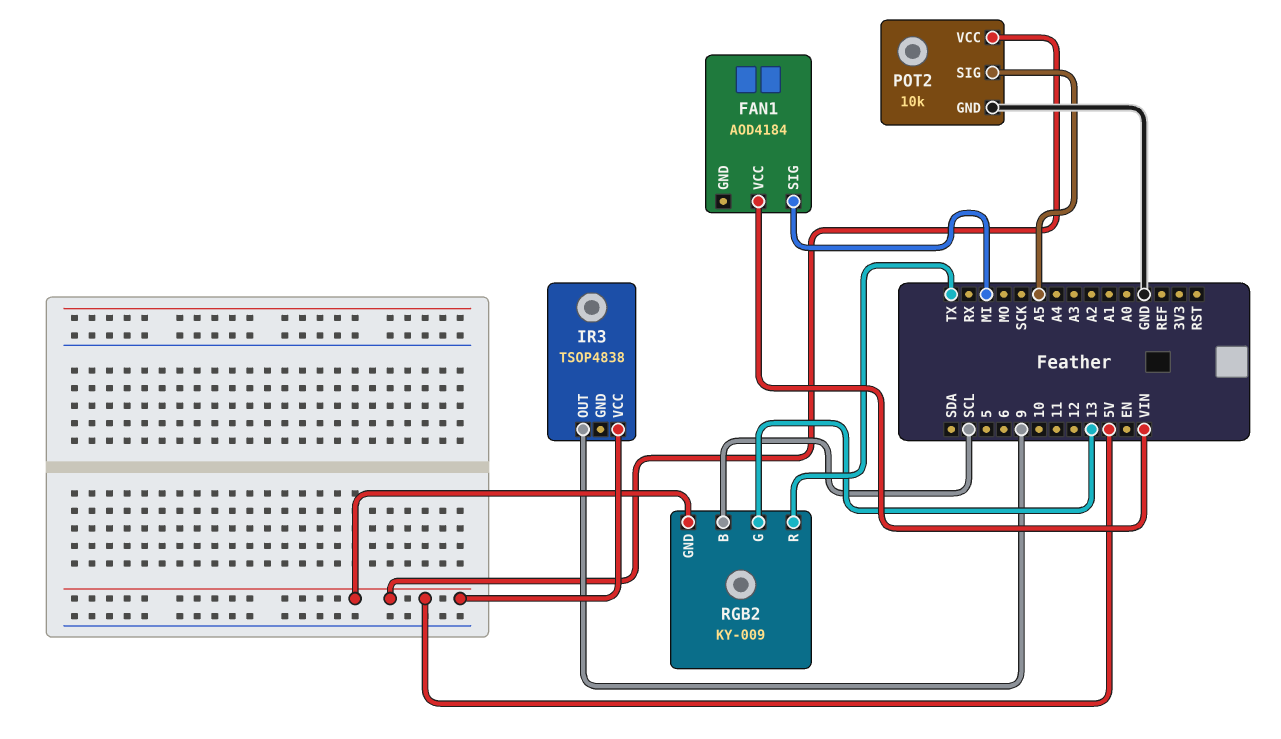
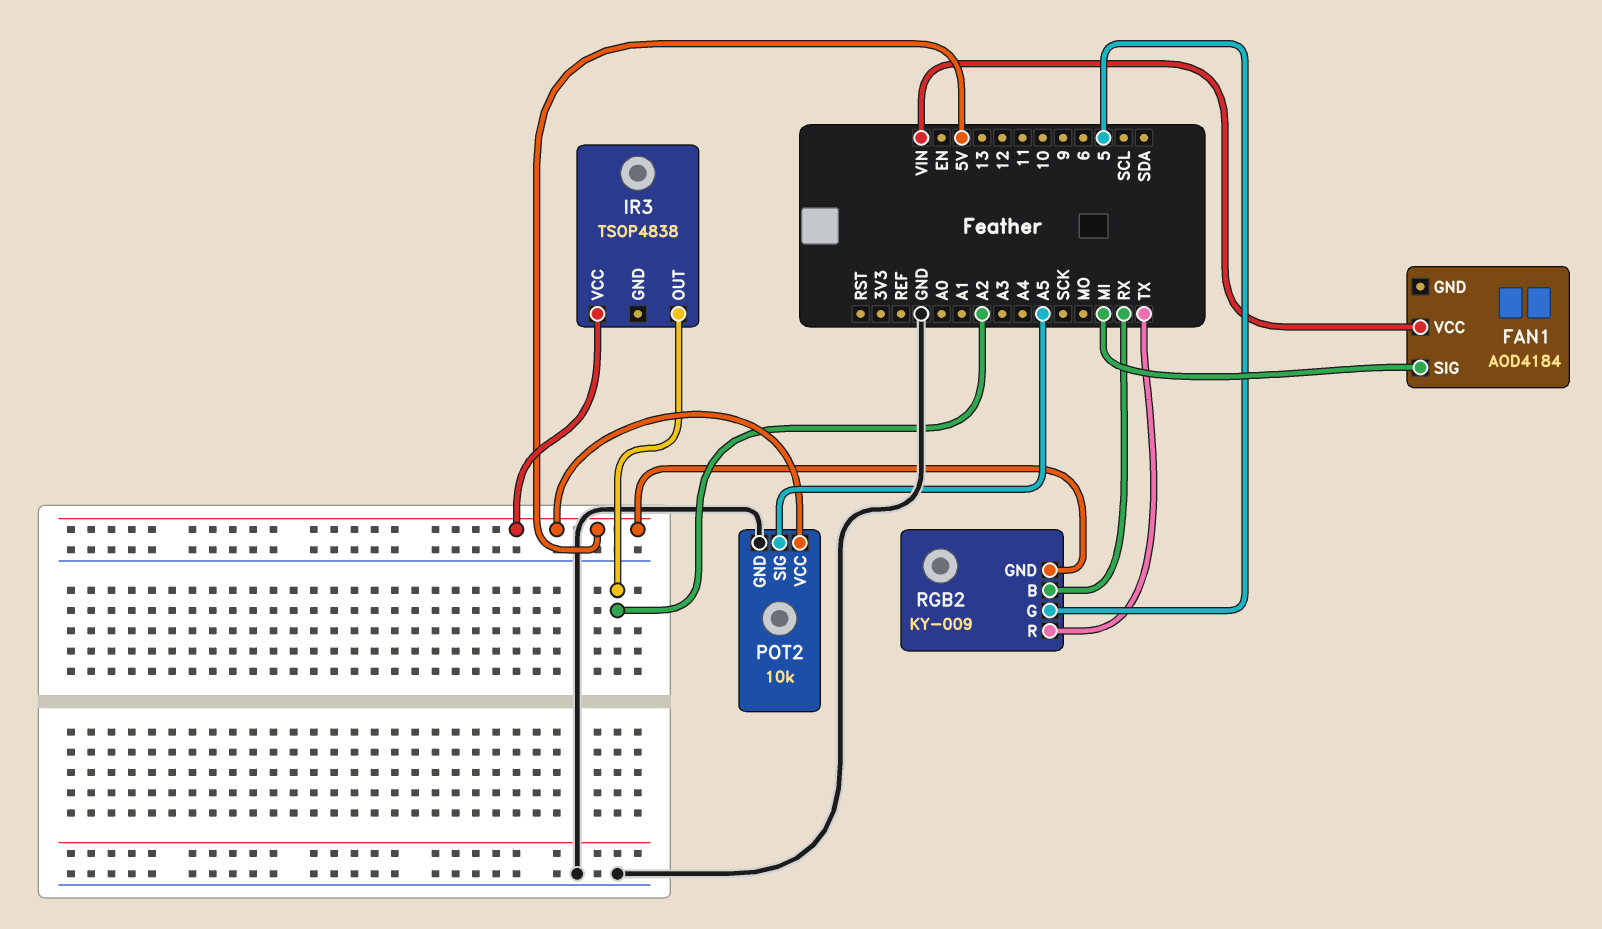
IR3 pin OUT: 9 -> A2
RGB2 pin B: SCL -> RX
RGB2 pin G: 13 -> 5

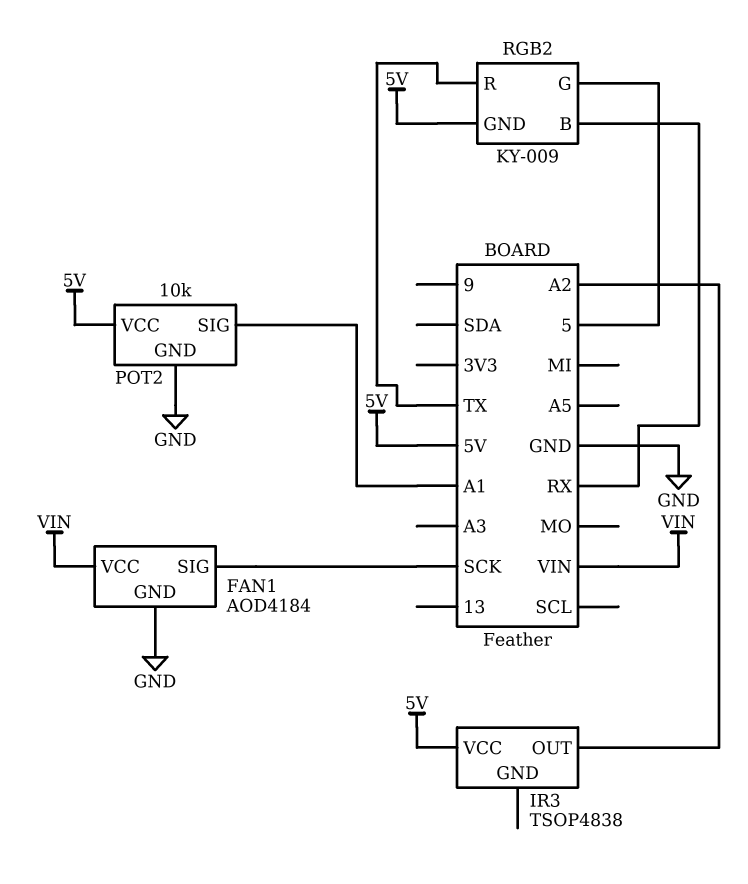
FAN1 pin GND: none -> GND
FAN1 pin SIG: MI -> SCK
POT2 pin SIG: A5 -> A1

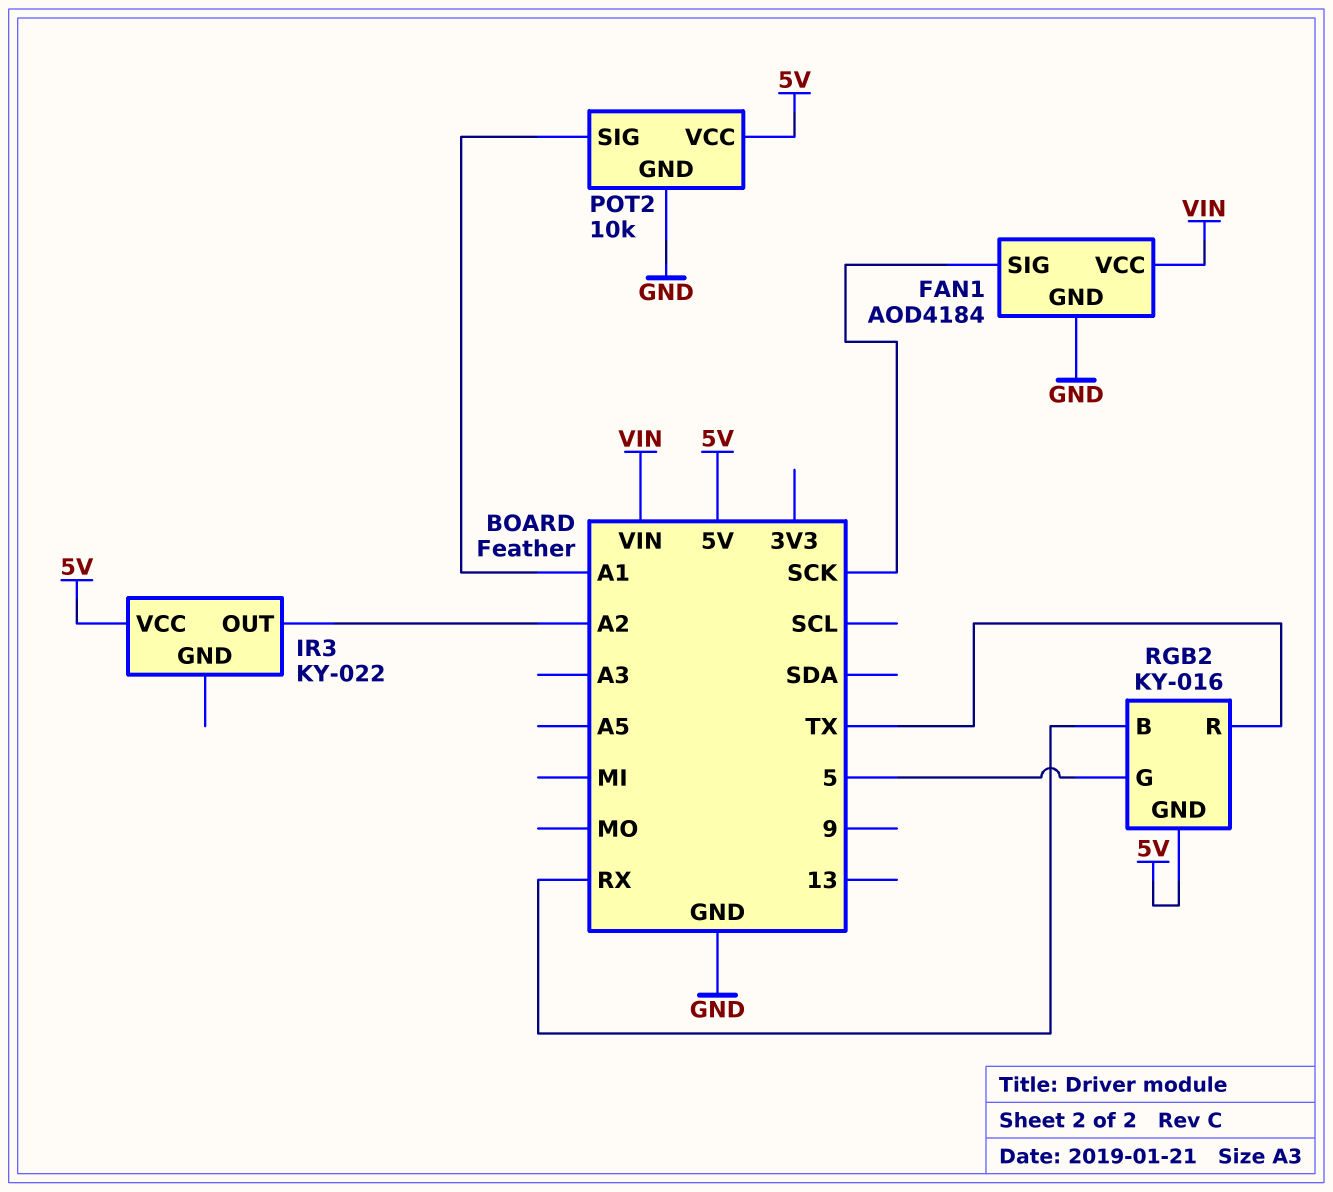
IR3: TSOP4838 -> KY-022
RGB2: KY-009 -> KY-016

